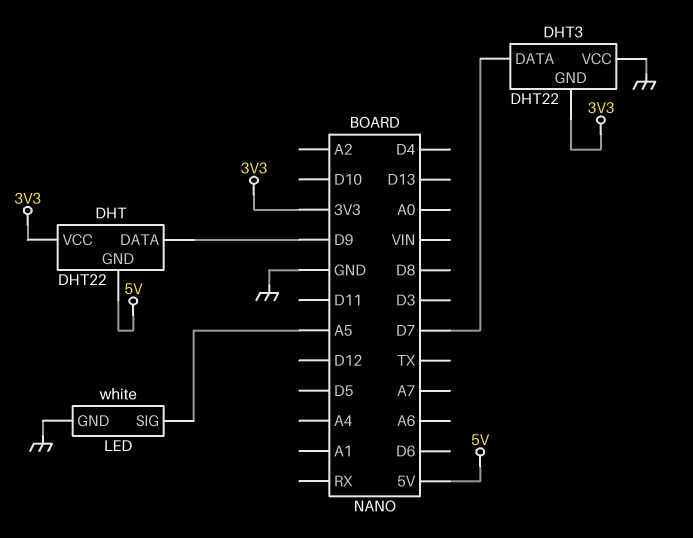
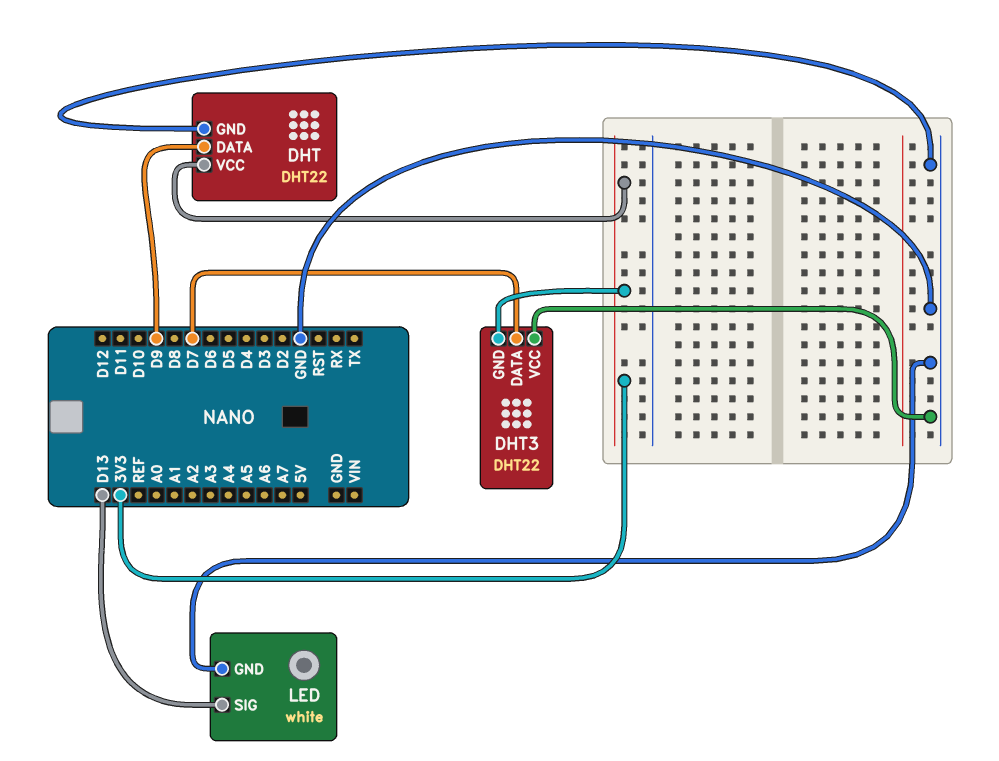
DHT pin GND: 5V -> GND
LED pin SIG: A5 -> D13

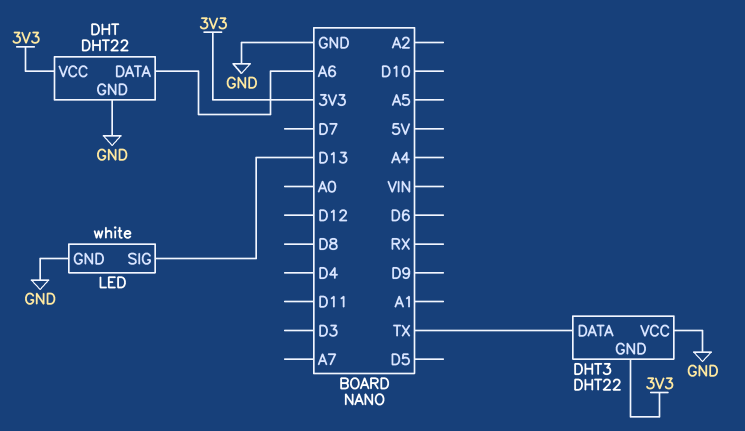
DHT pin DATA: D9 -> A6
DHT3 pin DATA: D7 -> TX

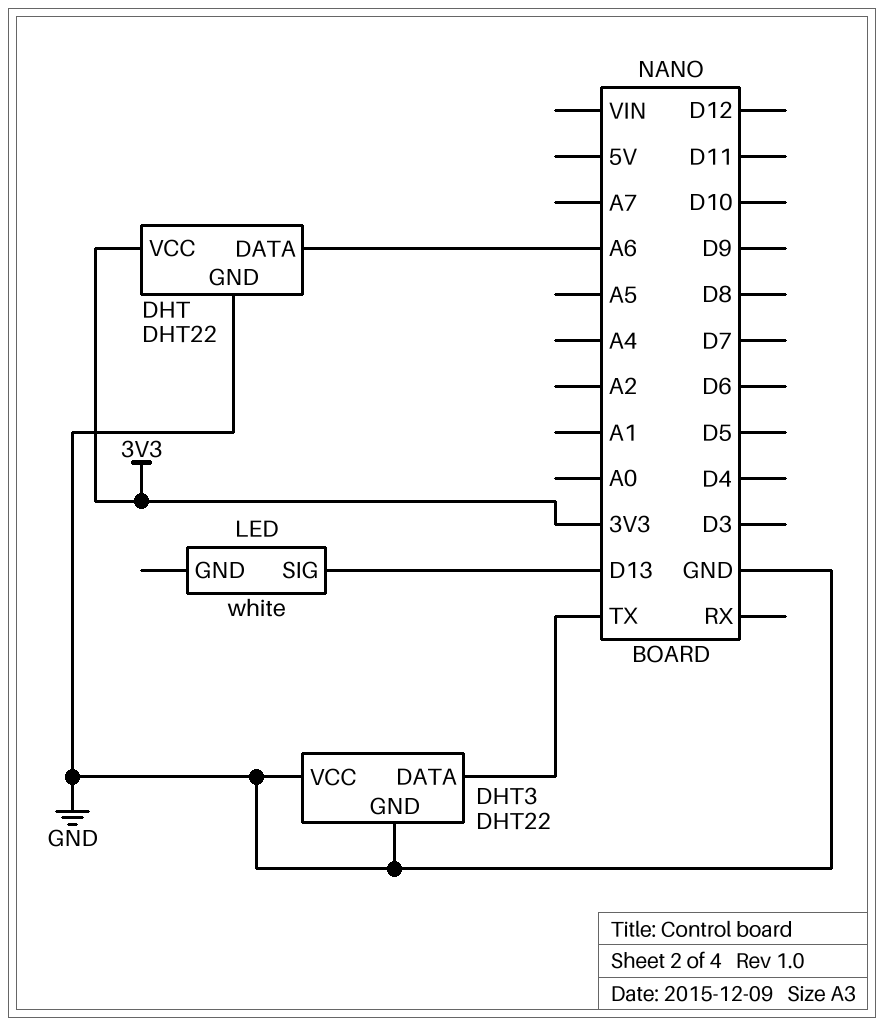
DHT3 pin GND: 3V3 -> GND
LED pin GND: GND -> none

